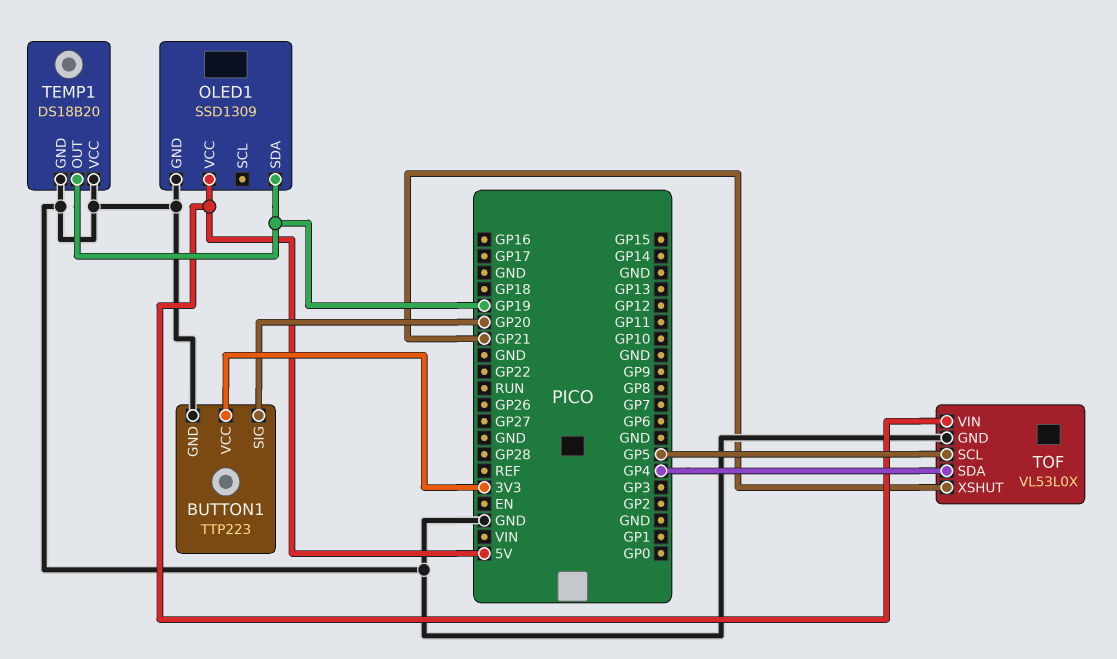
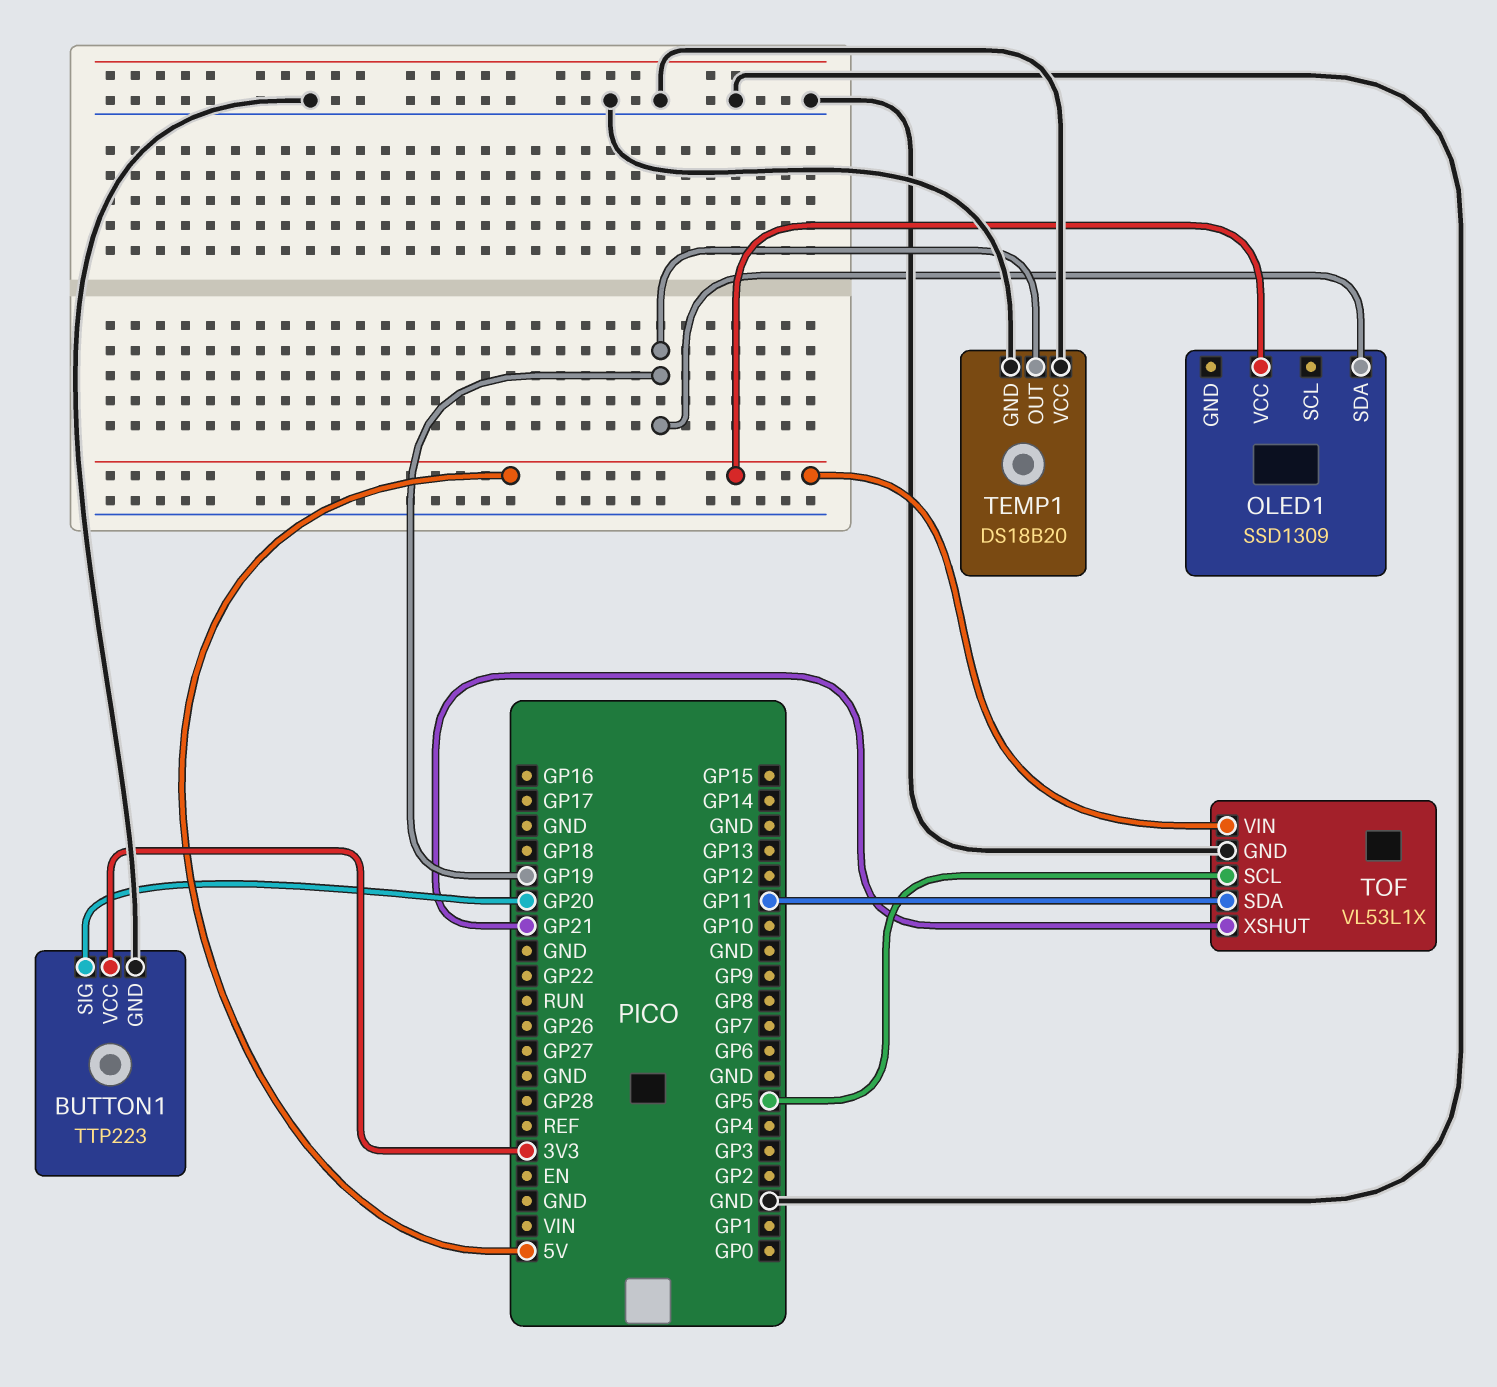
OLED1 pin GND: GND -> none
TOF: VL53L0X -> VL53L1X
TOF pin SDA: GP4 -> GP11

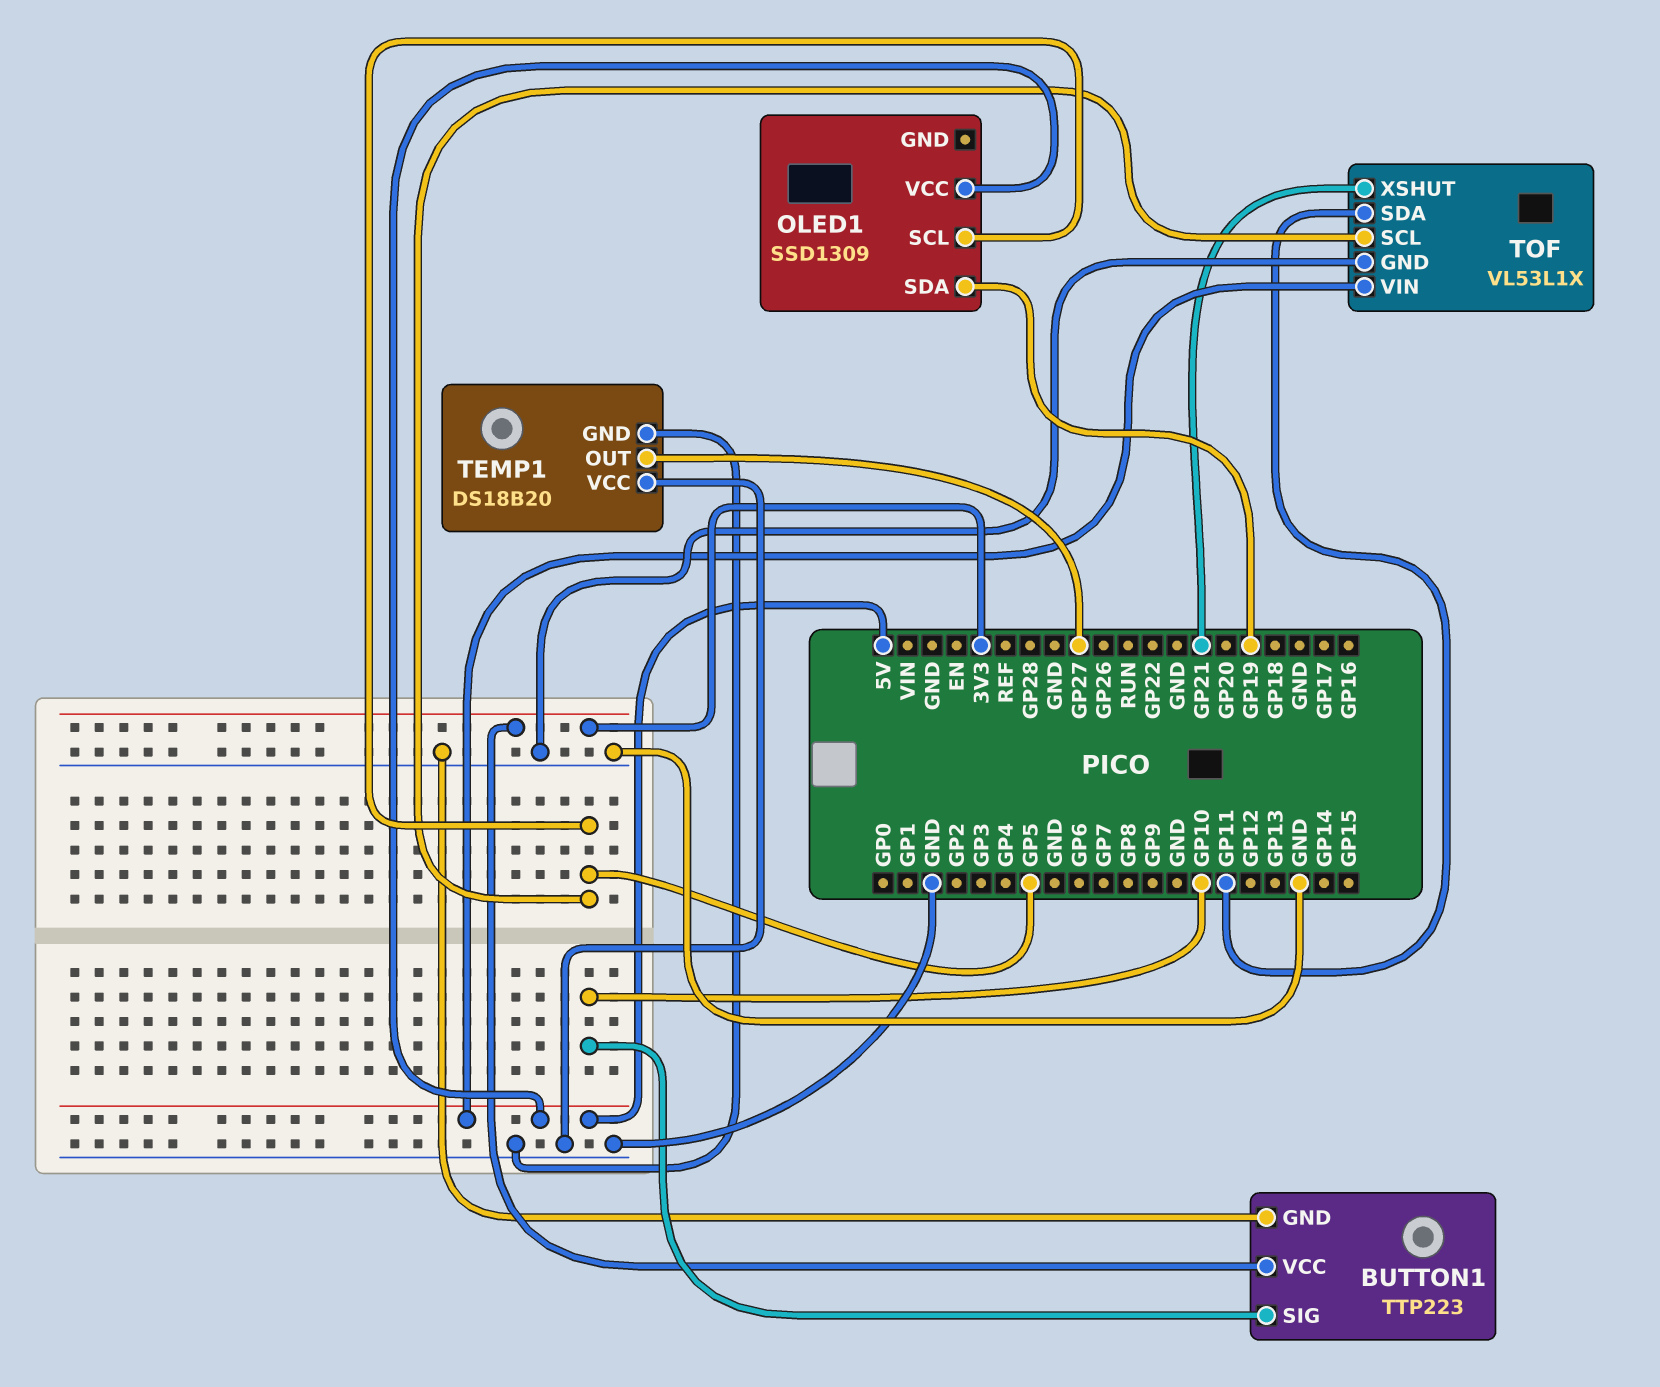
BUTTON1 pin SIG: GP20 -> GP10
OLED1 pin SCL: none -> GP5
TEMP1 pin OUT: GP19 -> GP27

